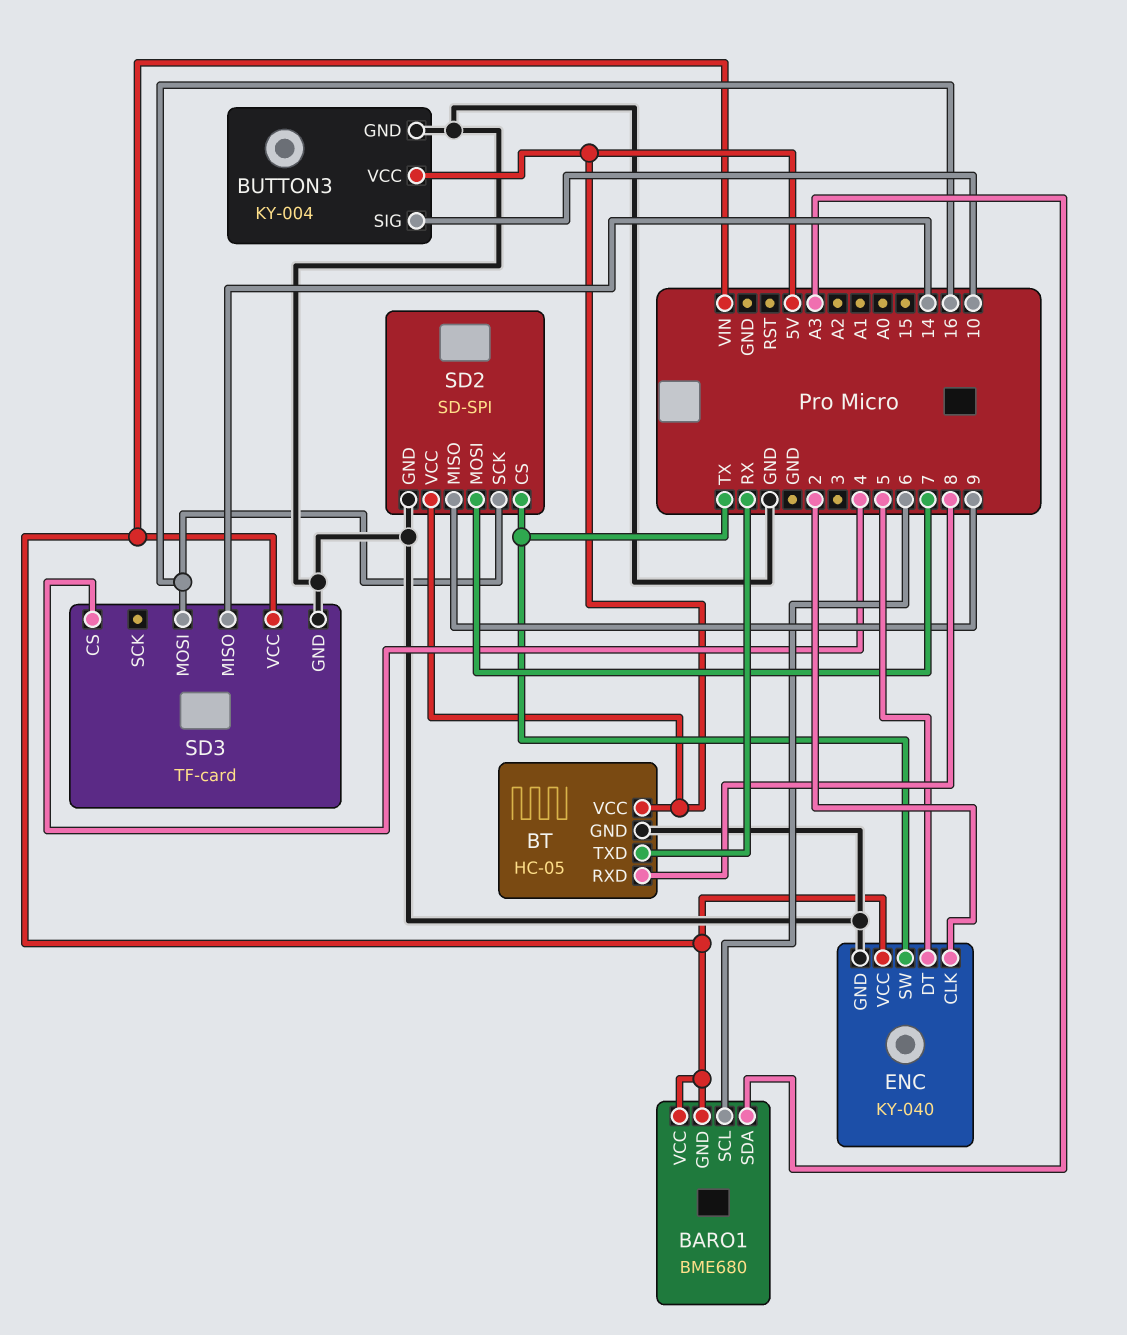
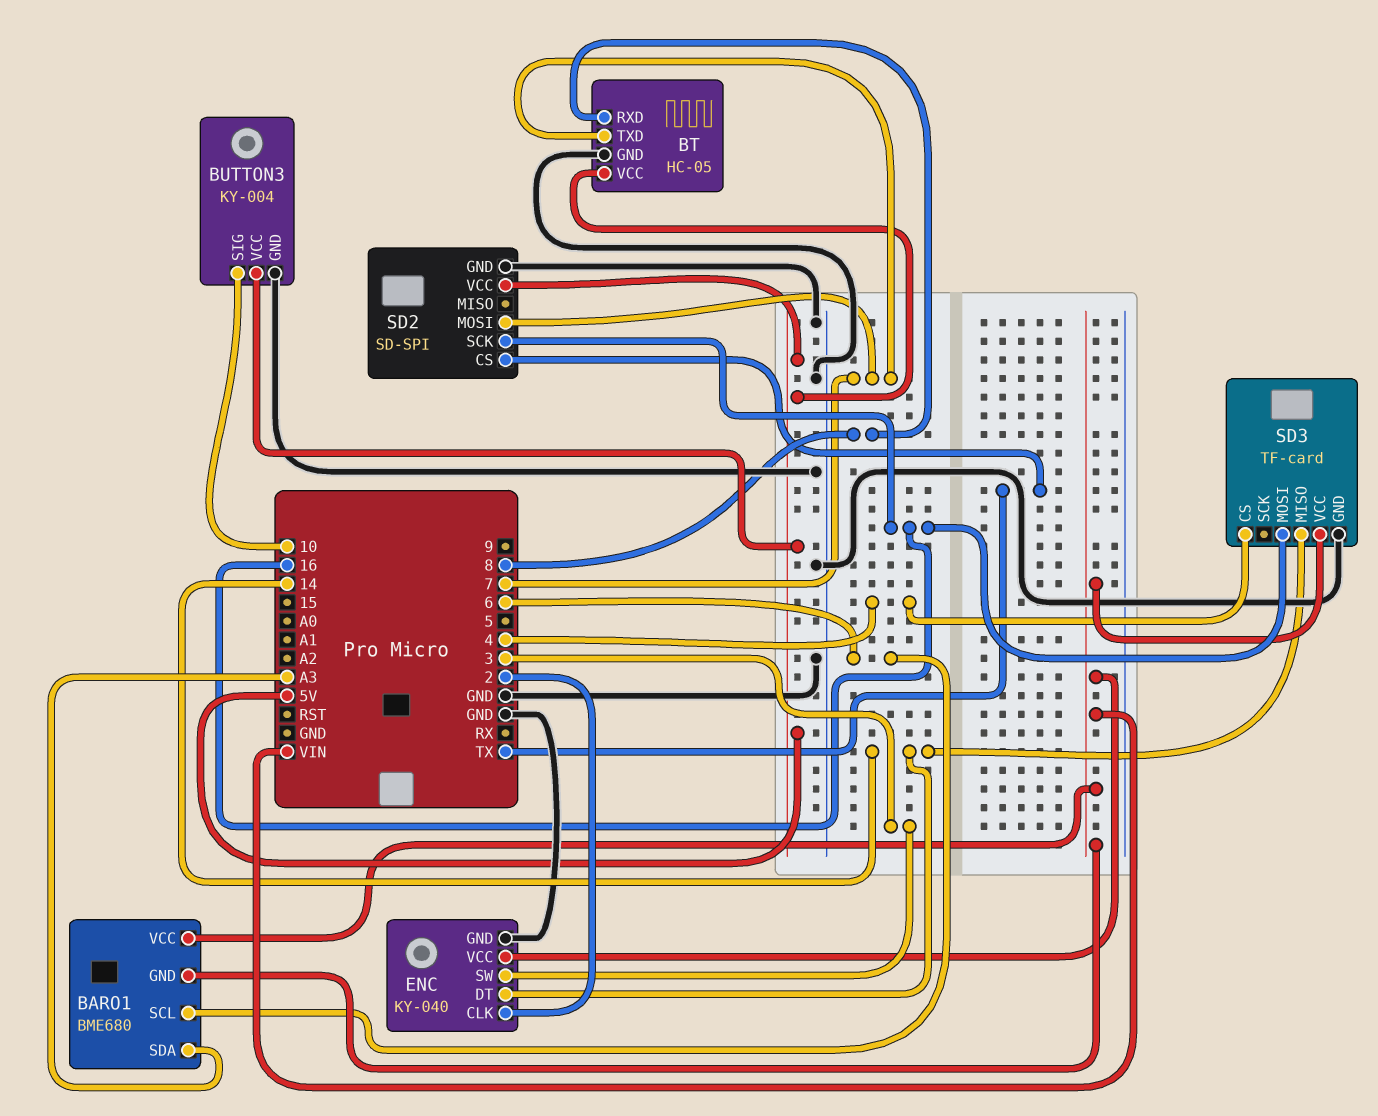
BT pin TXD: RX -> 7
ENC pin DT: 5 -> 14
ENC pin SW: TX -> 3
SD2 pin MISO: 9 -> none

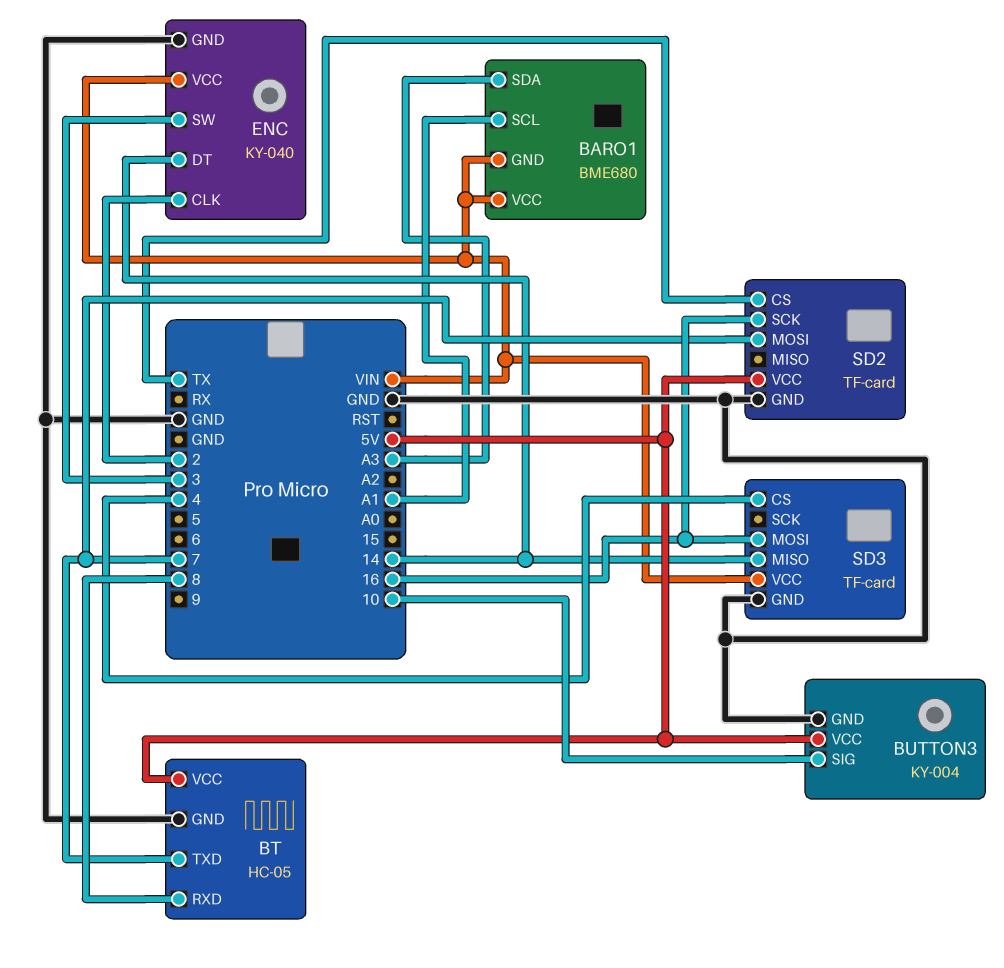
BARO1 pin SCL: 6 -> A1
SD2: SD-SPI -> TF-card

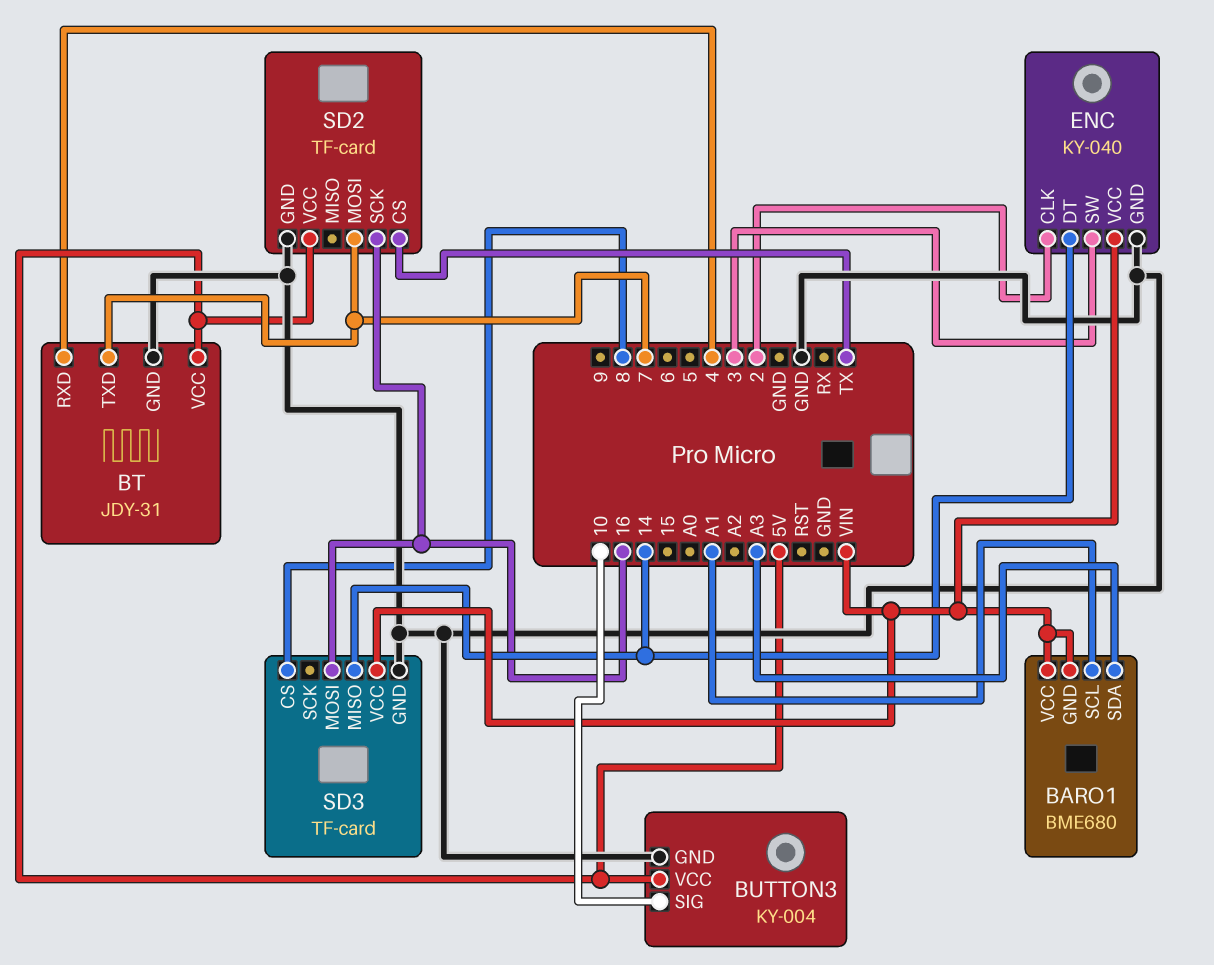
BT: HC-05 -> JDY-31
BT pin RXD: 8 -> 4
SD3 pin CS: 4 -> 8

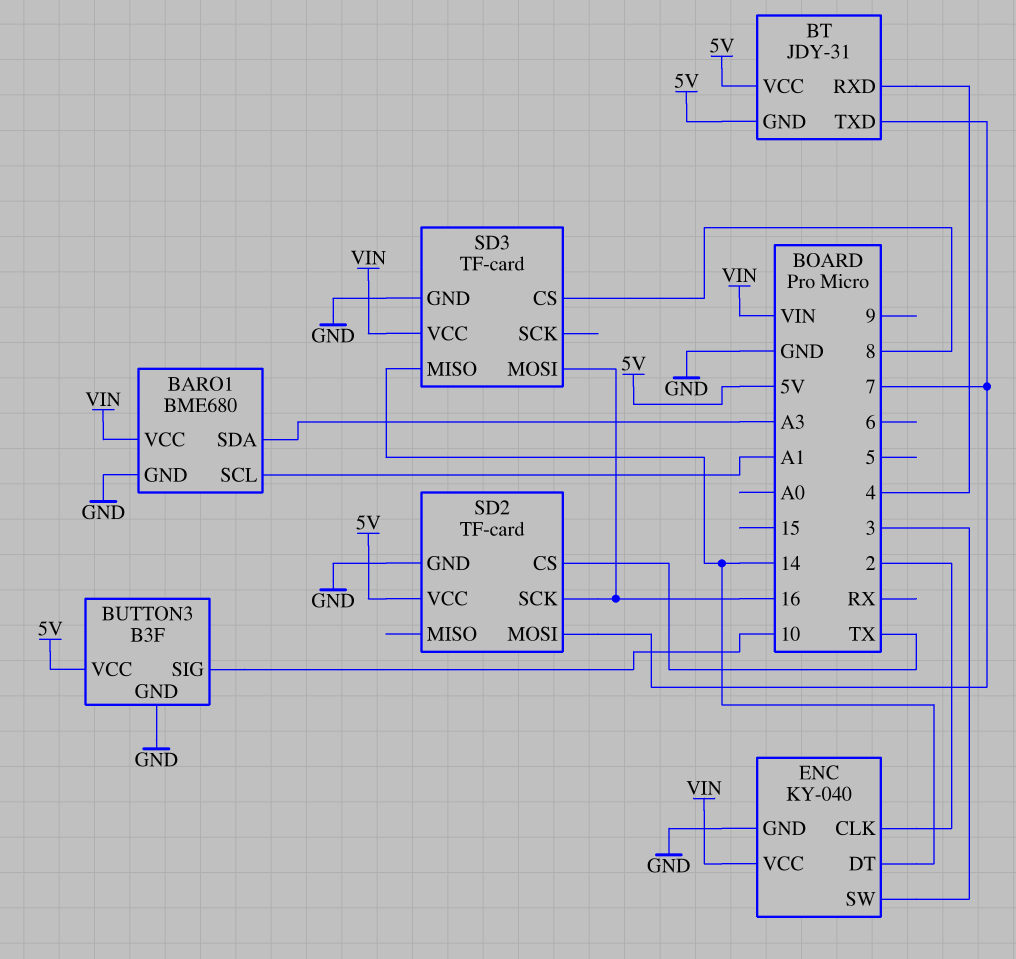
BARO1 pin GND: VIN -> GND
BT pin GND: GND -> 5V
BUTTON3: KY-004 -> B3F

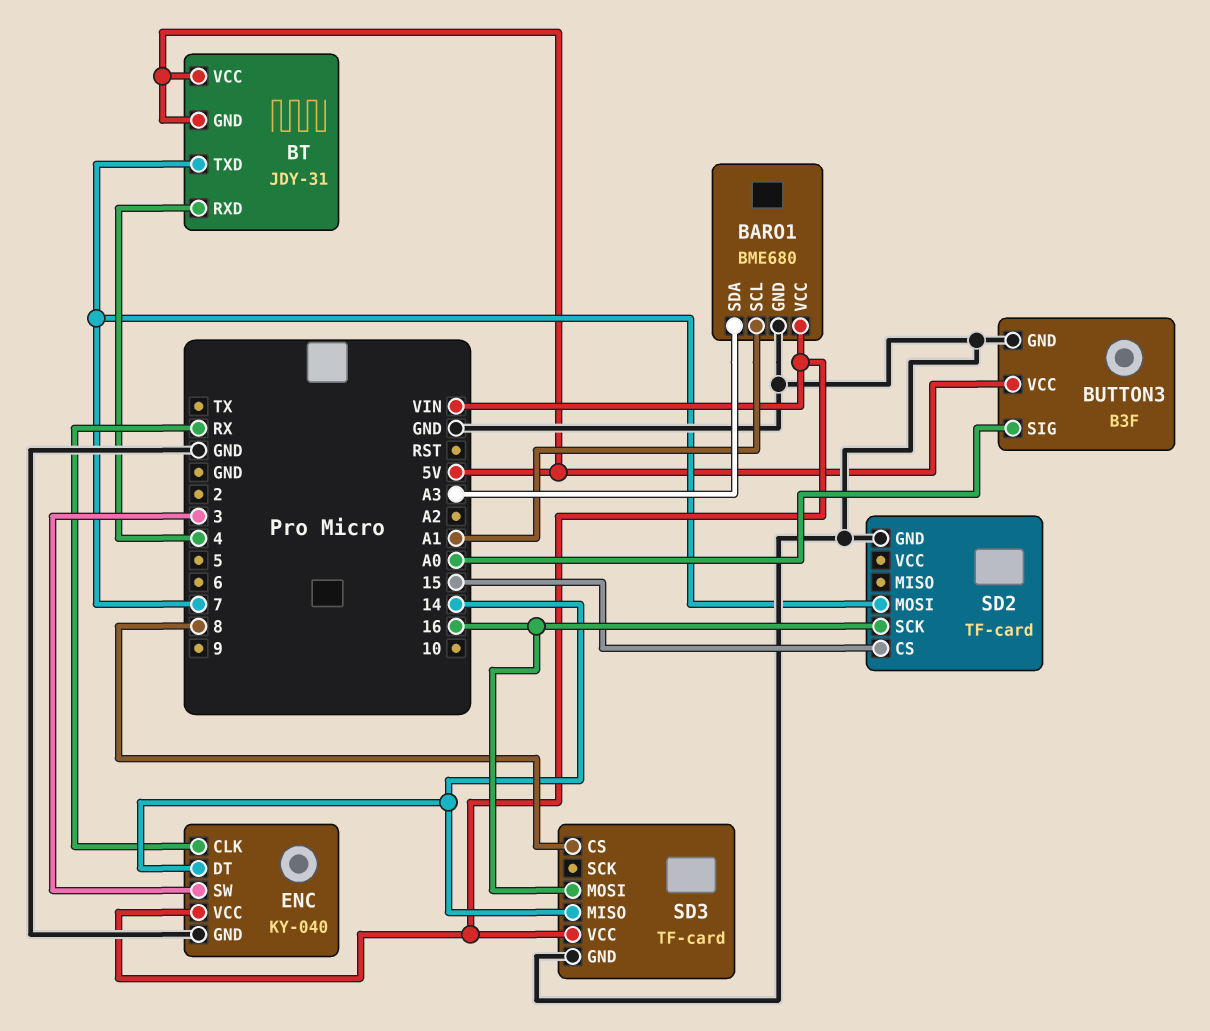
BUTTON3 pin SIG: 10 -> A0
ENC pin CLK: 2 -> RX
SD2 pin CS: TX -> 15
SD2 pin VCC: 5V -> none

